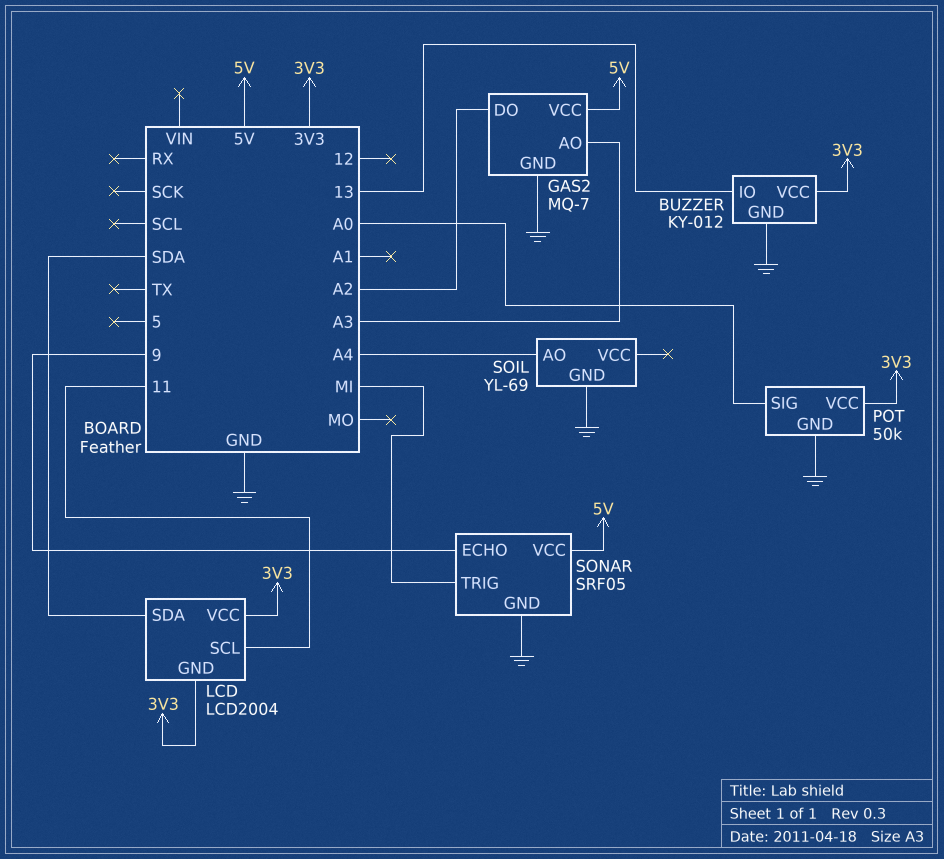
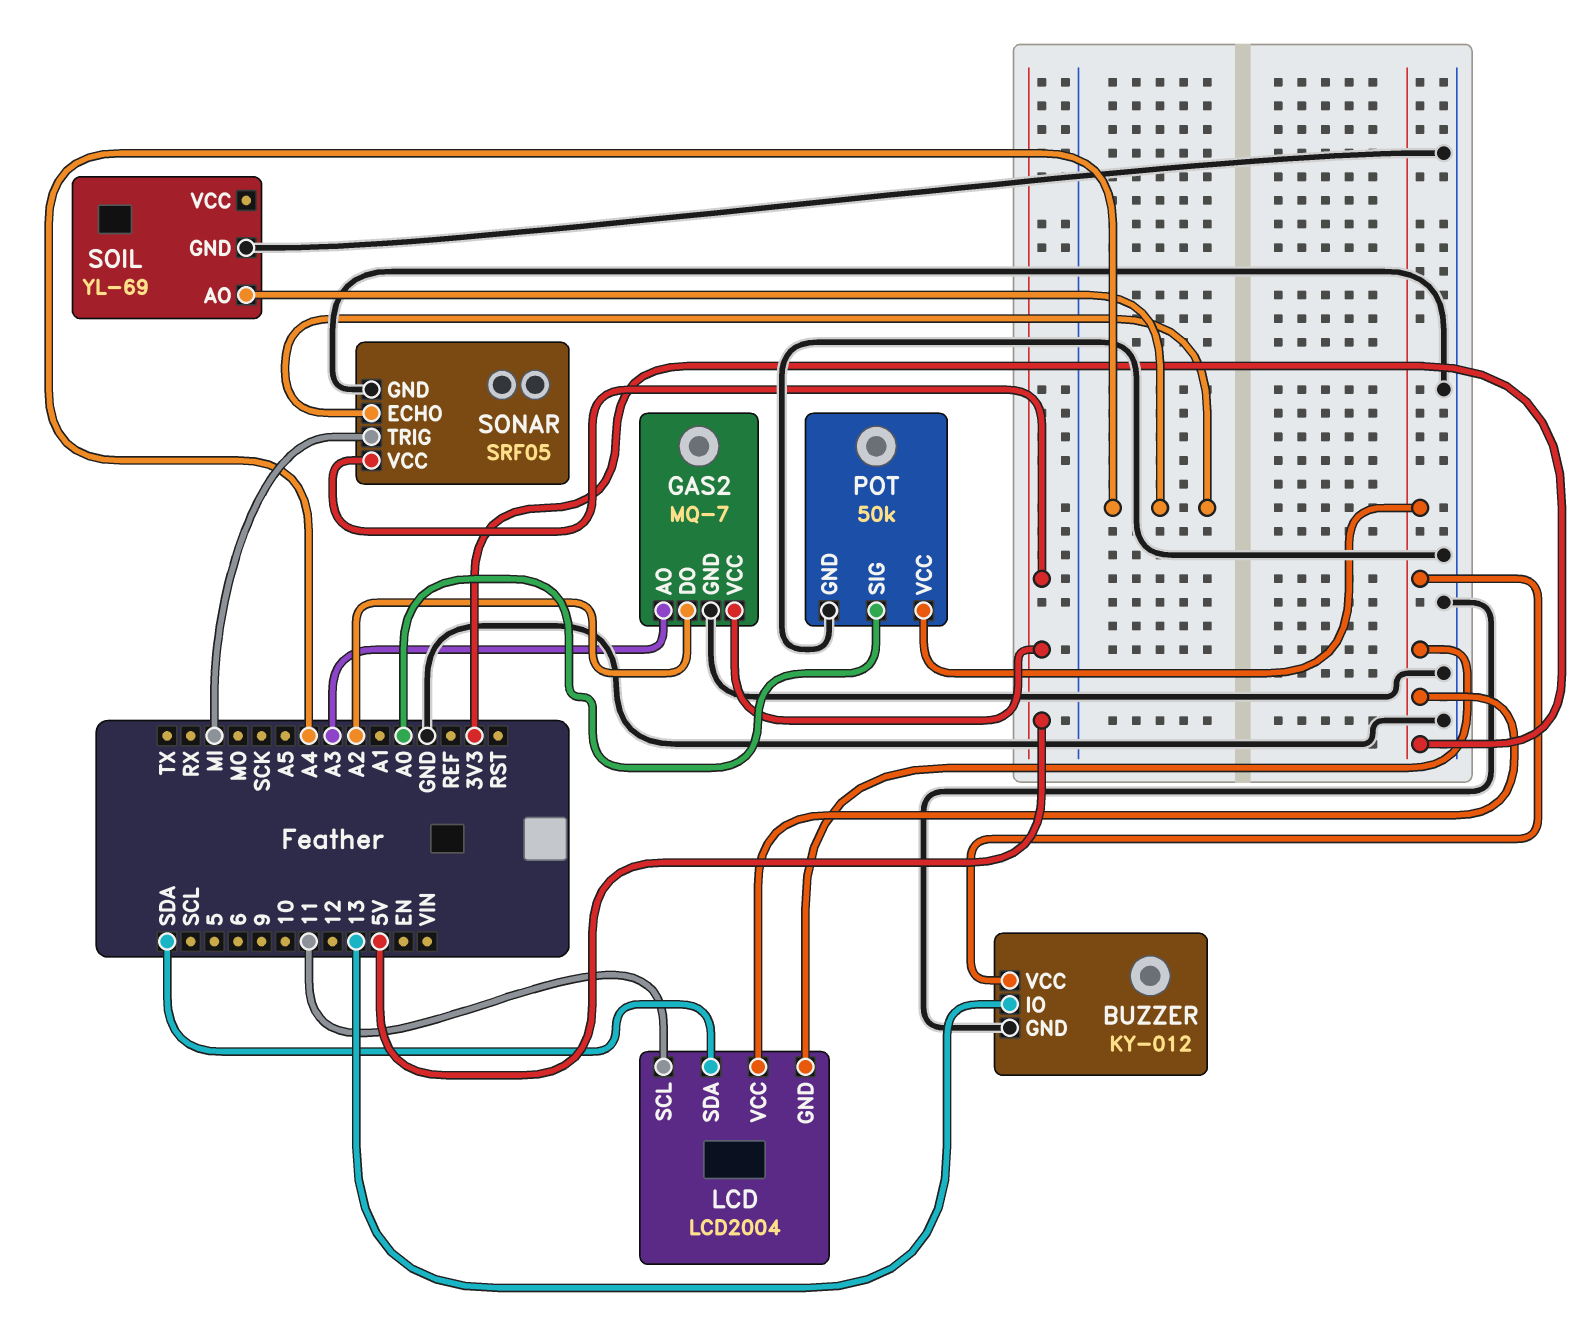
SONAR pin ECHO: 9 -> A4

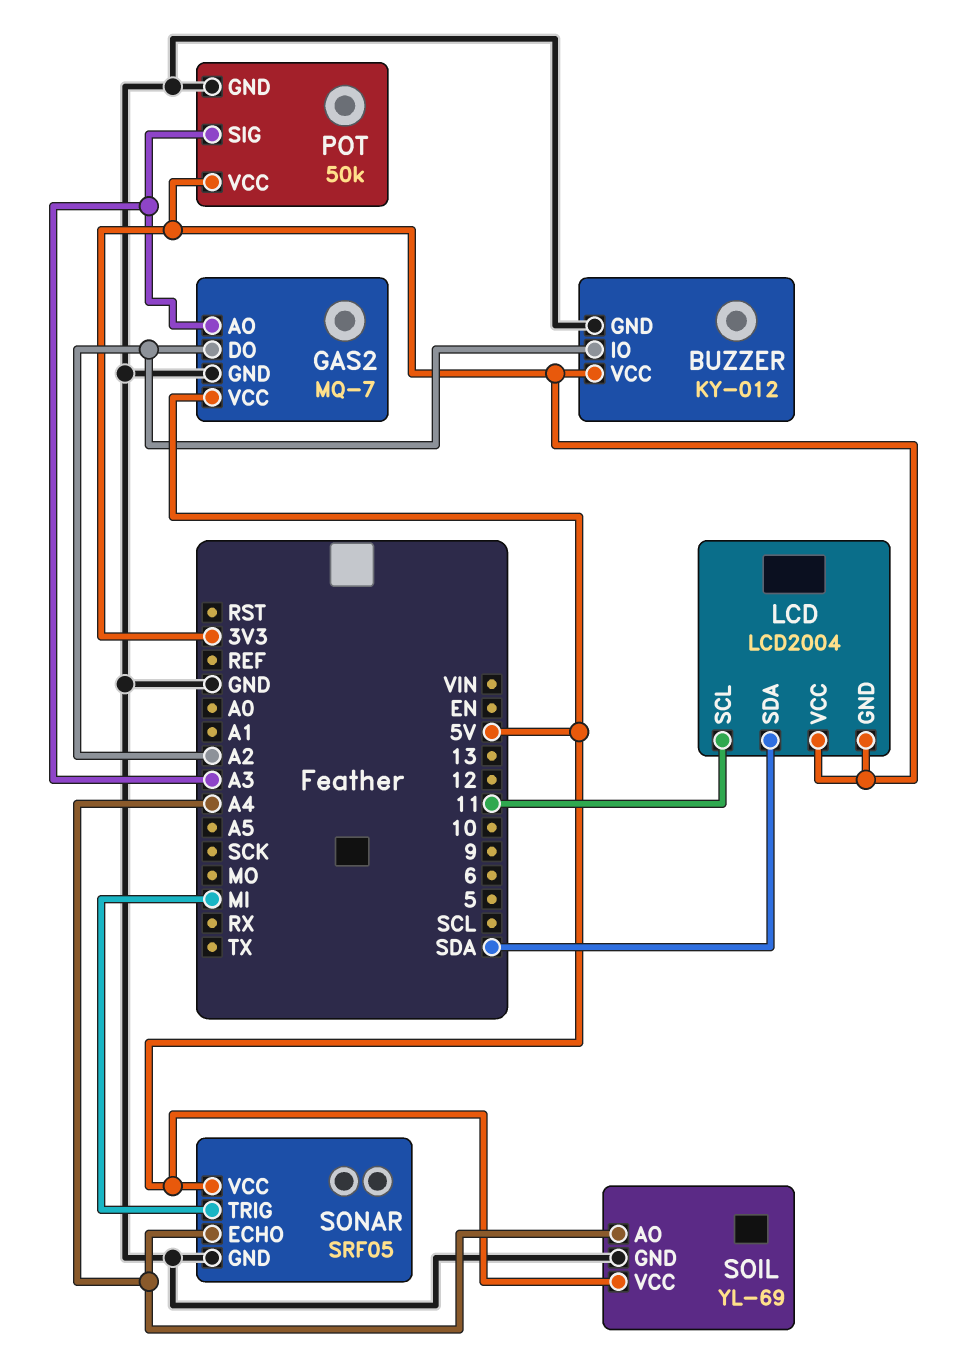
BUZZER pin IO: 13 -> A2
POT pin SIG: A0 -> A3
SOIL pin VCC: none -> 5V

